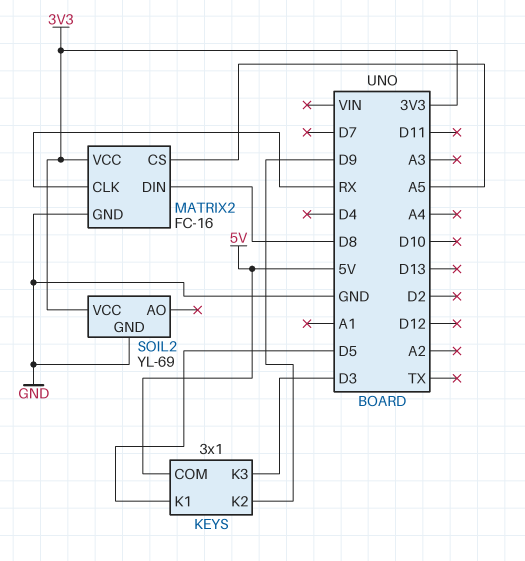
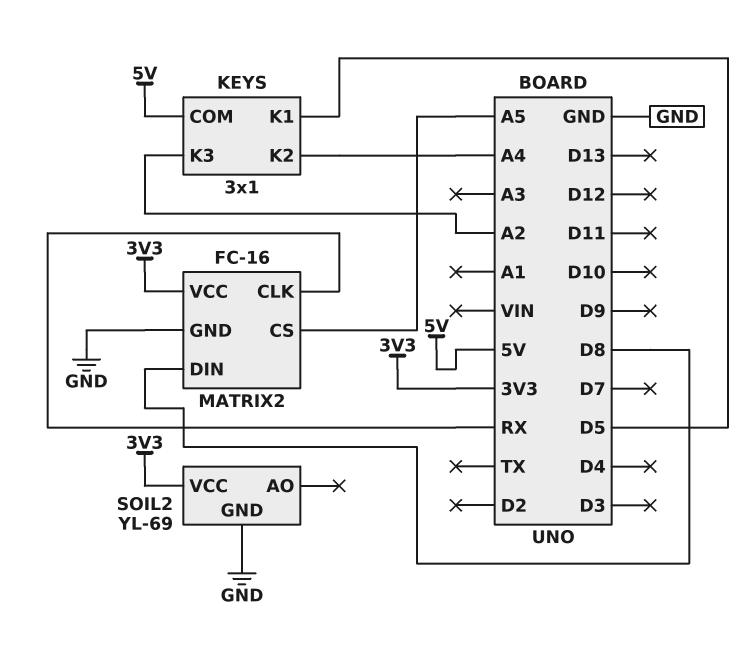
KEYS pin K2: D9 -> A4
KEYS pin K3: D3 -> A2

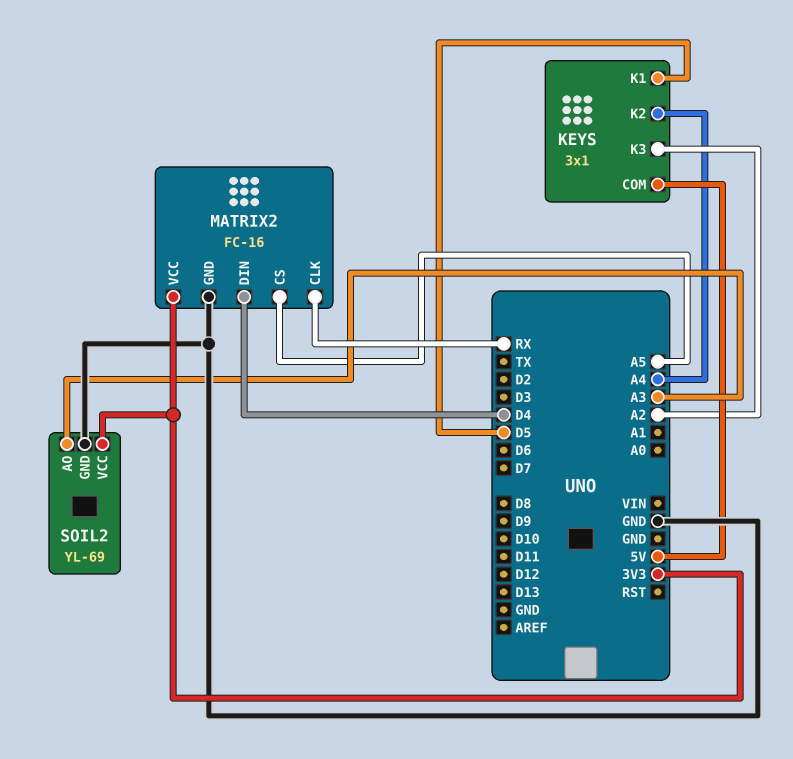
MATRIX2 pin DIN: D8 -> D4
SOIL2 pin AO: none -> A3

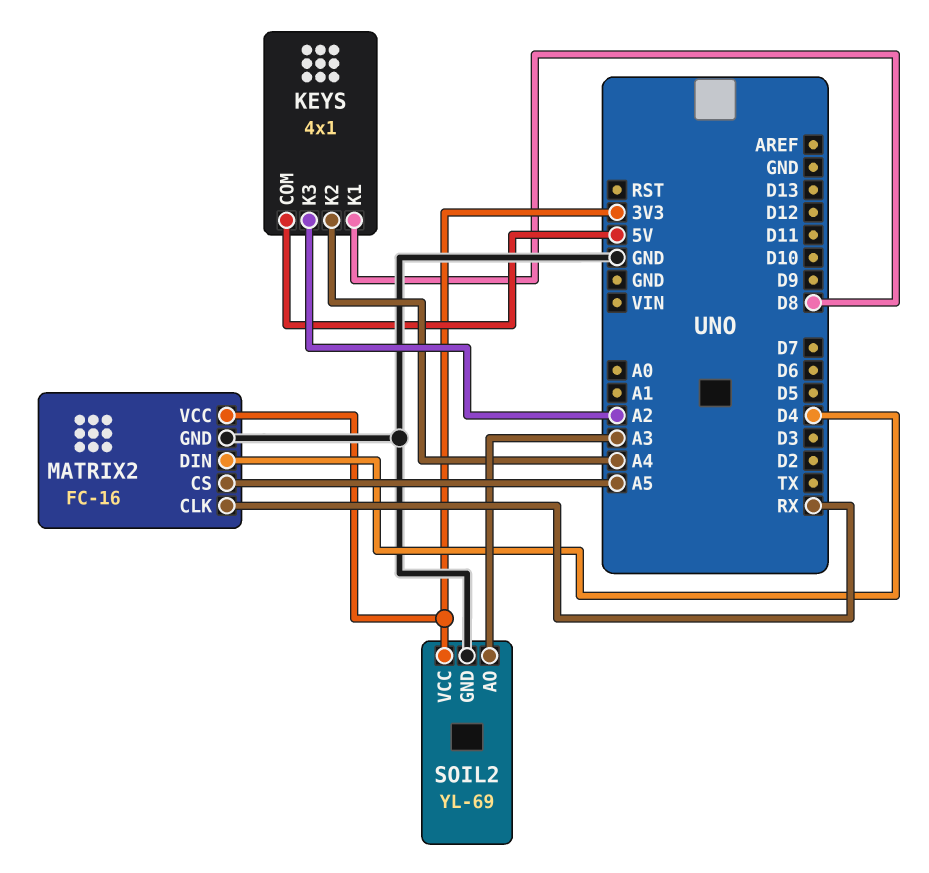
KEYS: 3x1 -> 4x1
KEYS pin K1: D5 -> D8

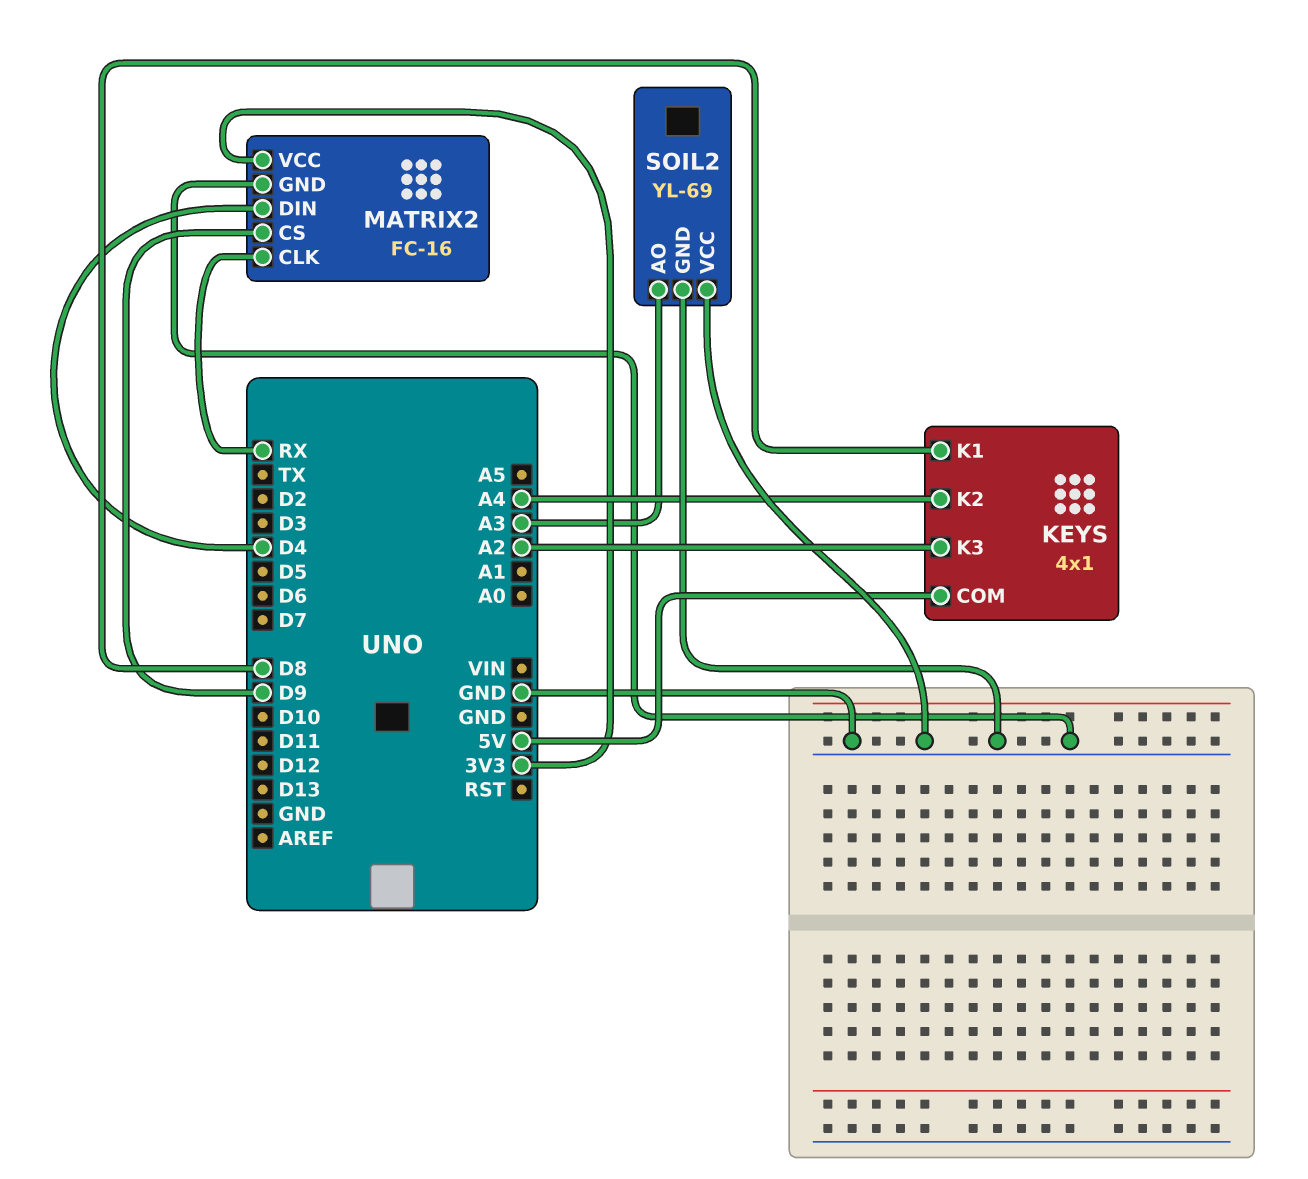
MATRIX2 pin CS: A5 -> D9
SOIL2 pin VCC: 3V3 -> GND

